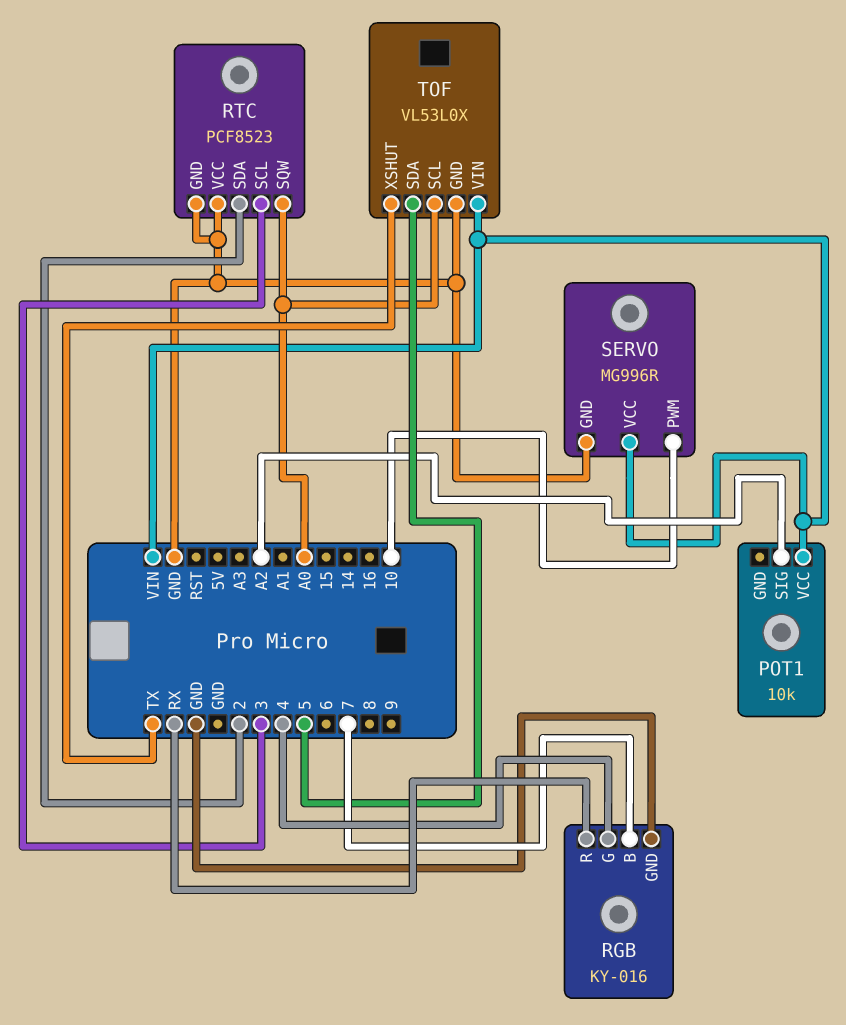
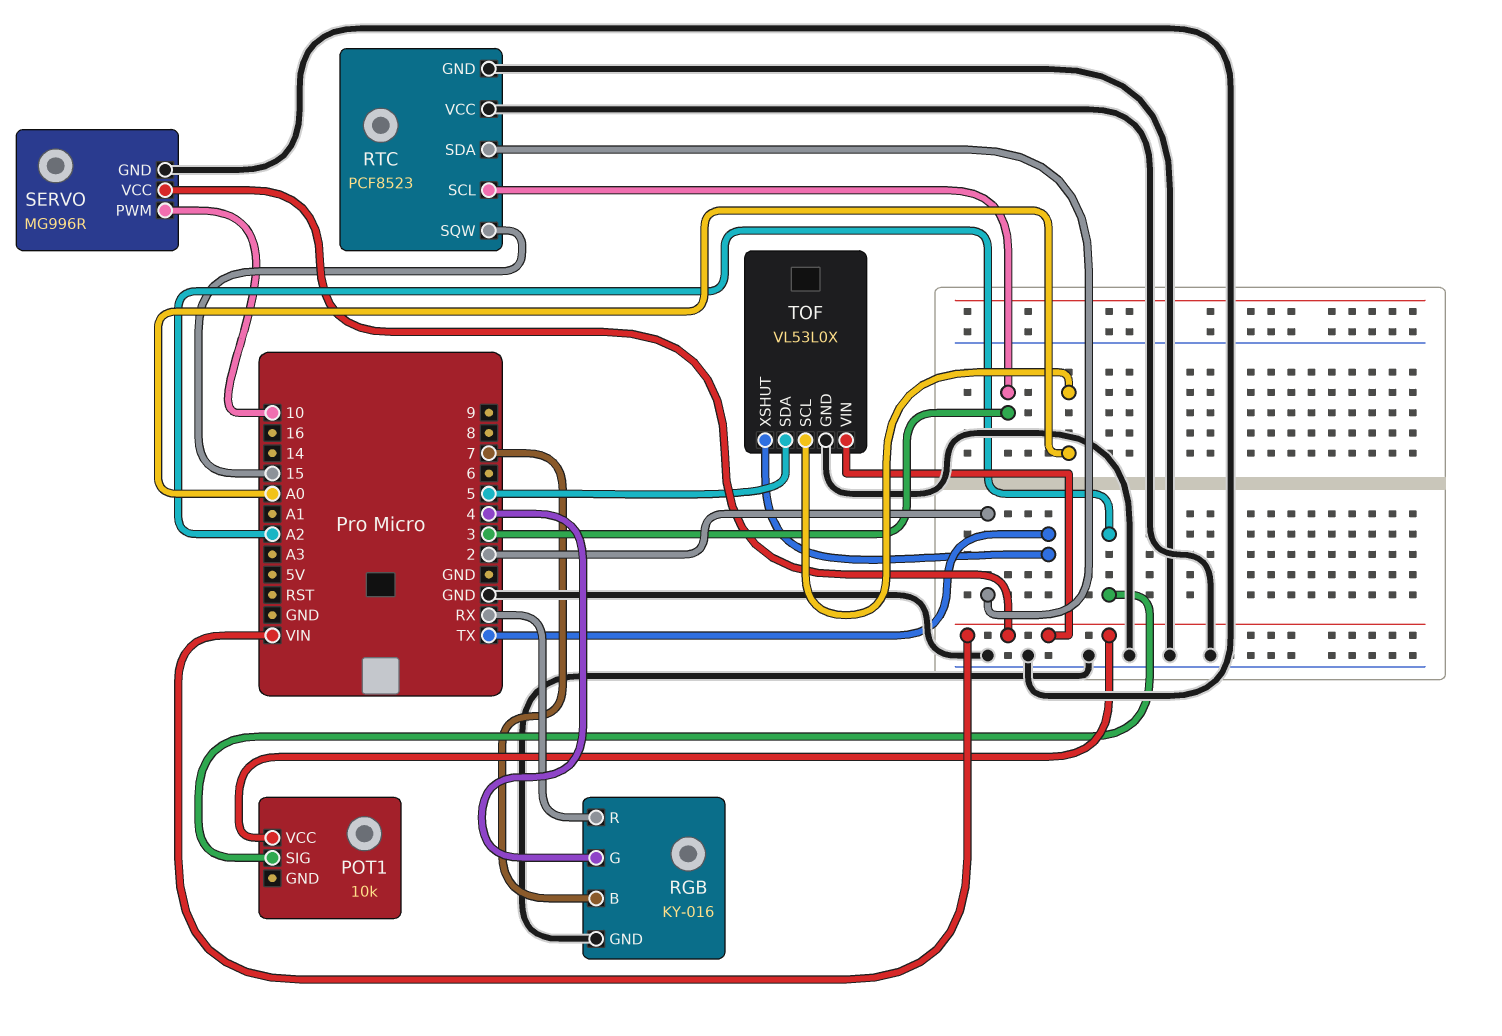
RTC pin SQW: A0 -> 15

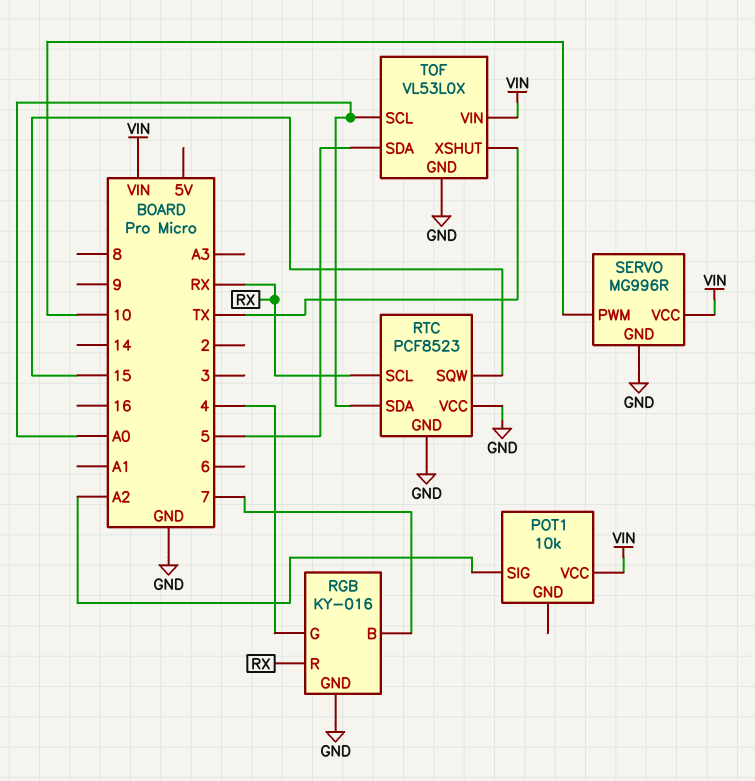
RTC pin SCL: 3 -> RX
RTC pin SDA: 2 -> A0

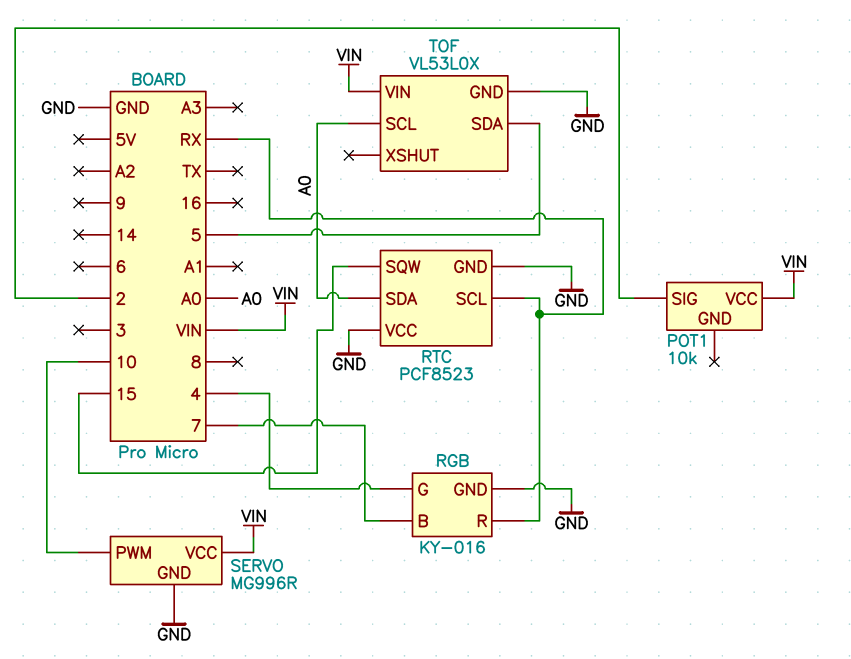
POT1 pin SIG: A2 -> 2
TOF pin XSHUT: TX -> none

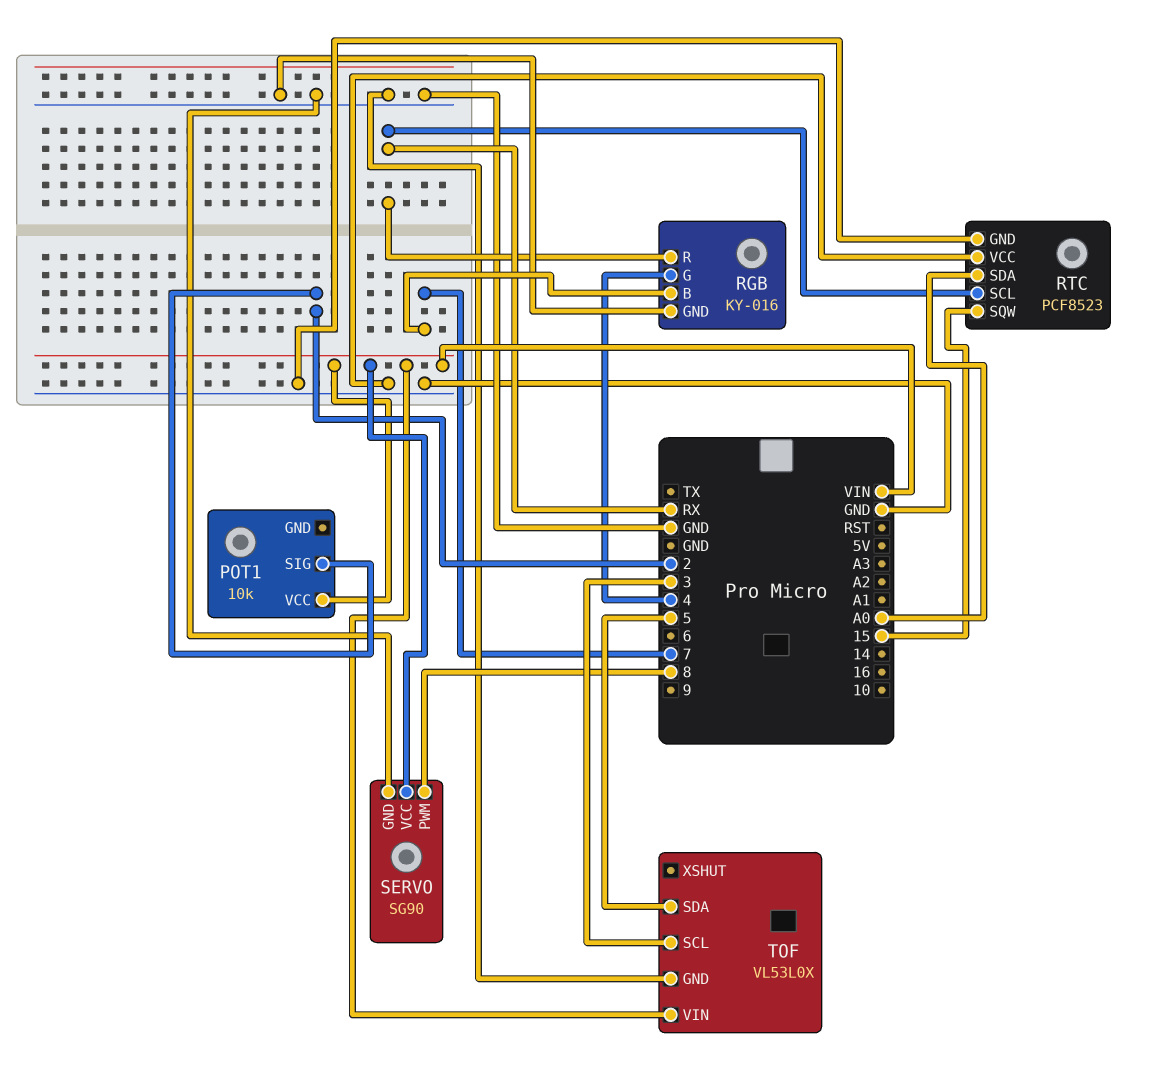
SERVO: MG996R -> SG90
SERVO pin PWM: 10 -> 8
TOF pin SCL: A0 -> 3

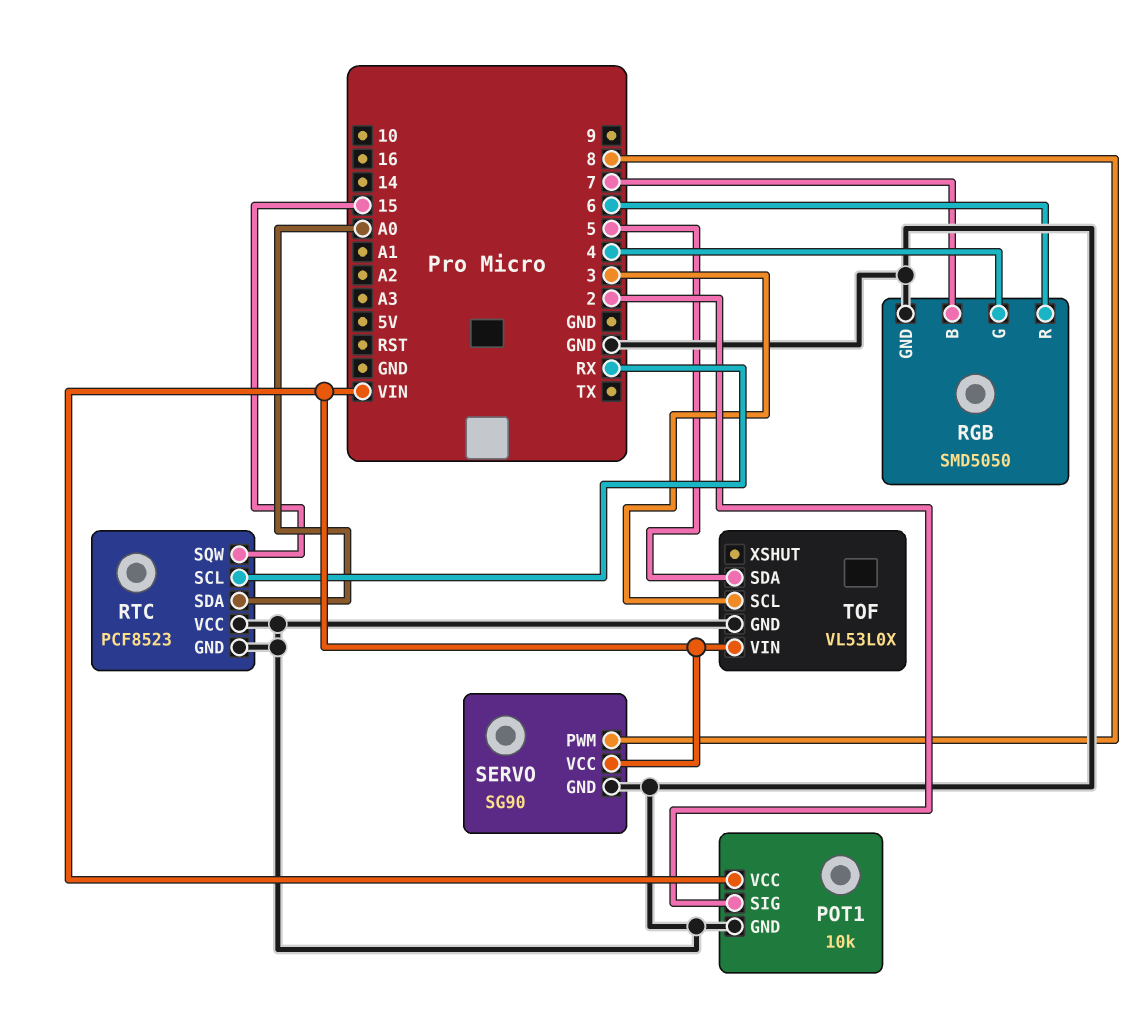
POT1 pin GND: none -> GND
RGB: KY-016 -> SMD5050
RGB pin R: RX -> 6

